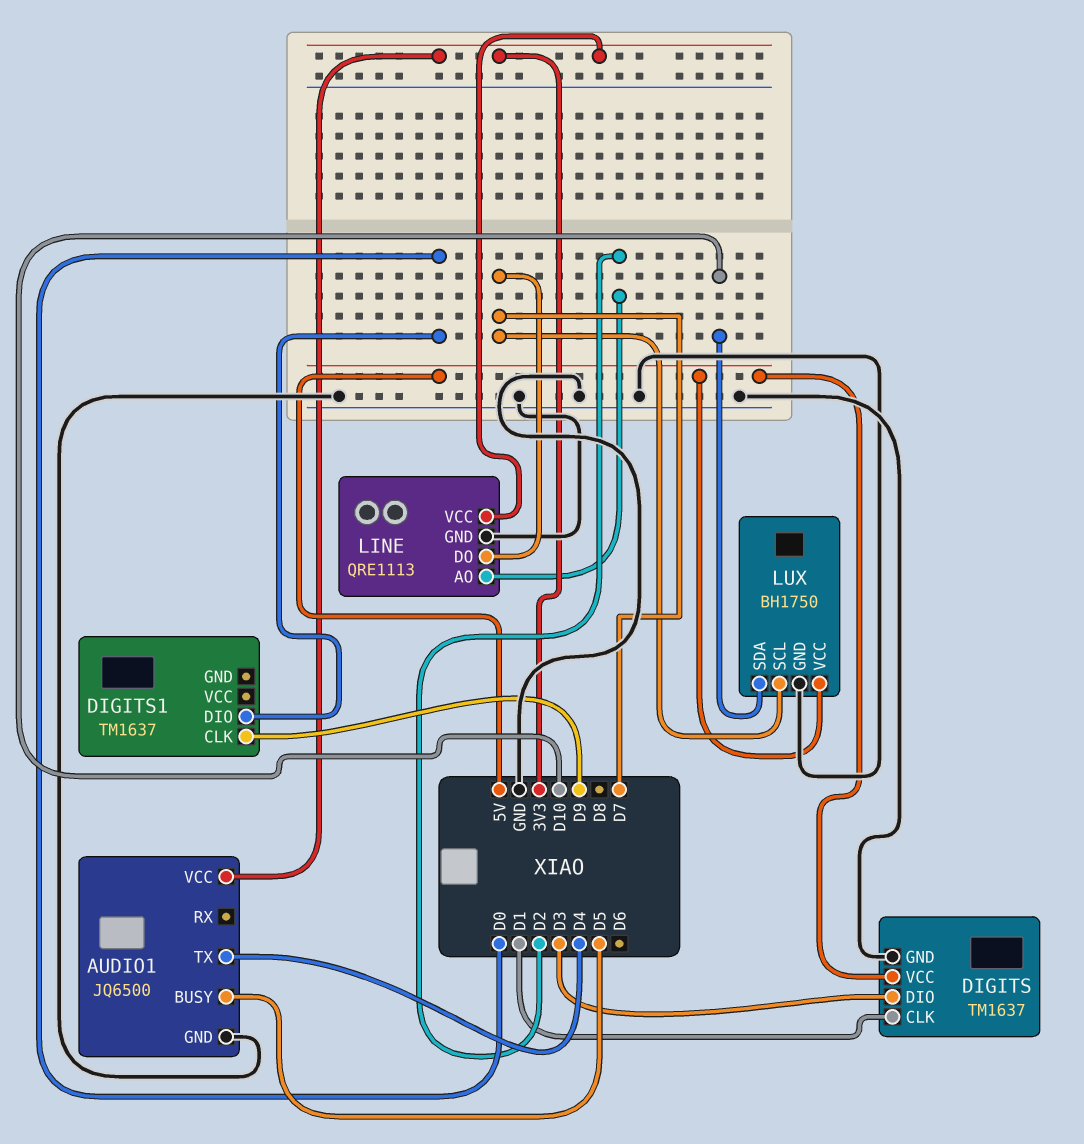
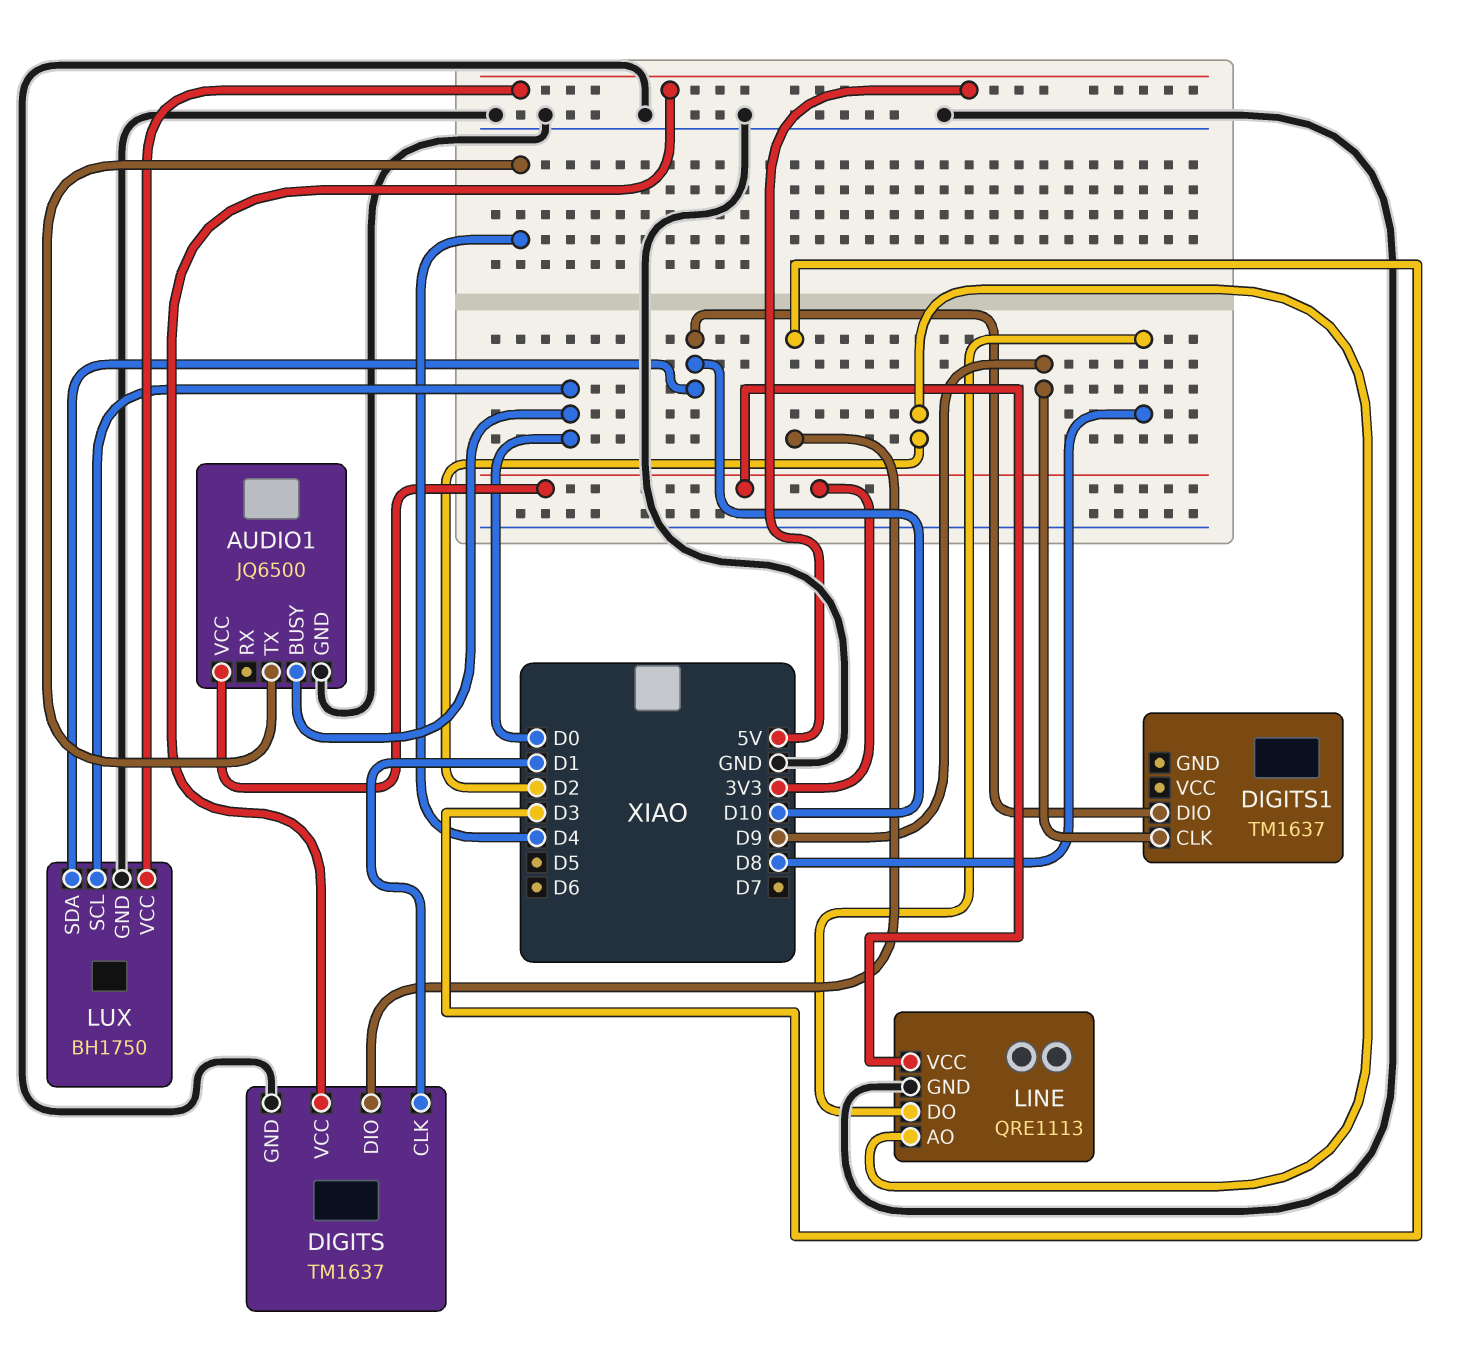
AUDIO1 pin BUSY: D5 -> D0
DIGITS1 pin DIO: D0 -> D10
LINE pin DO: D7 -> D8
LUX pin SCL: D7 -> D0

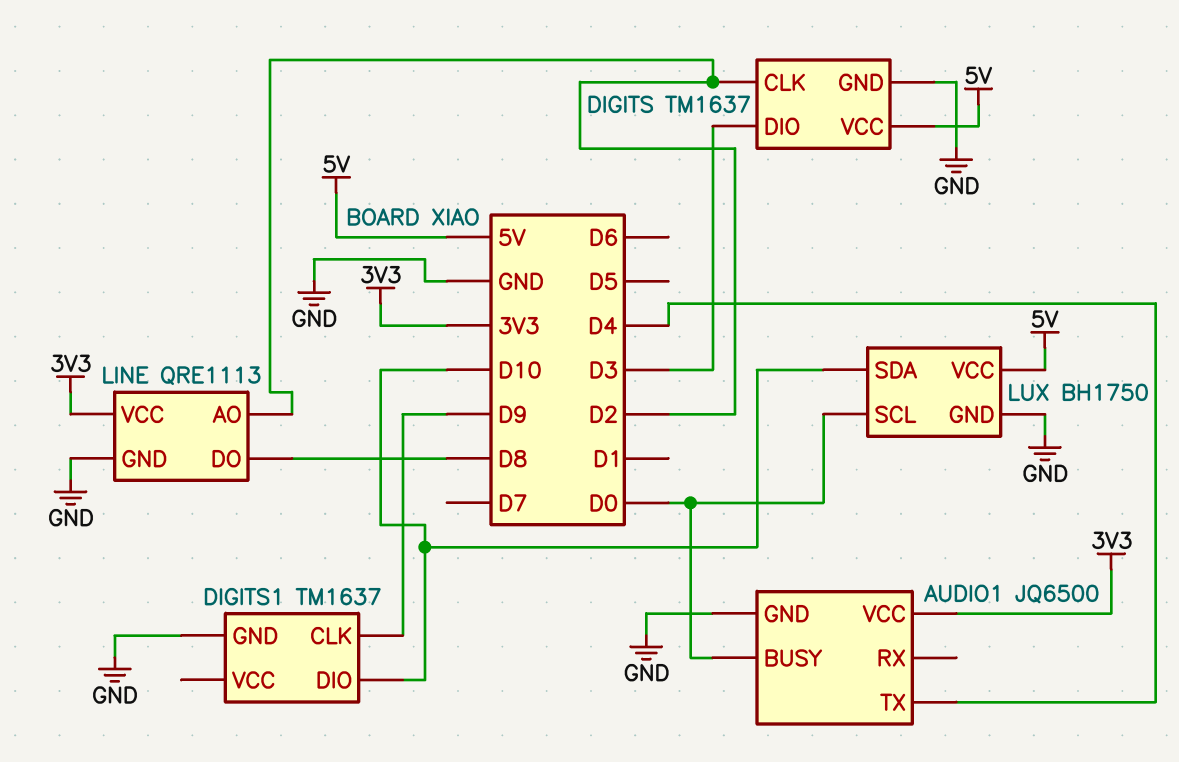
DIGITS pin CLK: D1 -> D2
DIGITS1 pin GND: none -> GND

